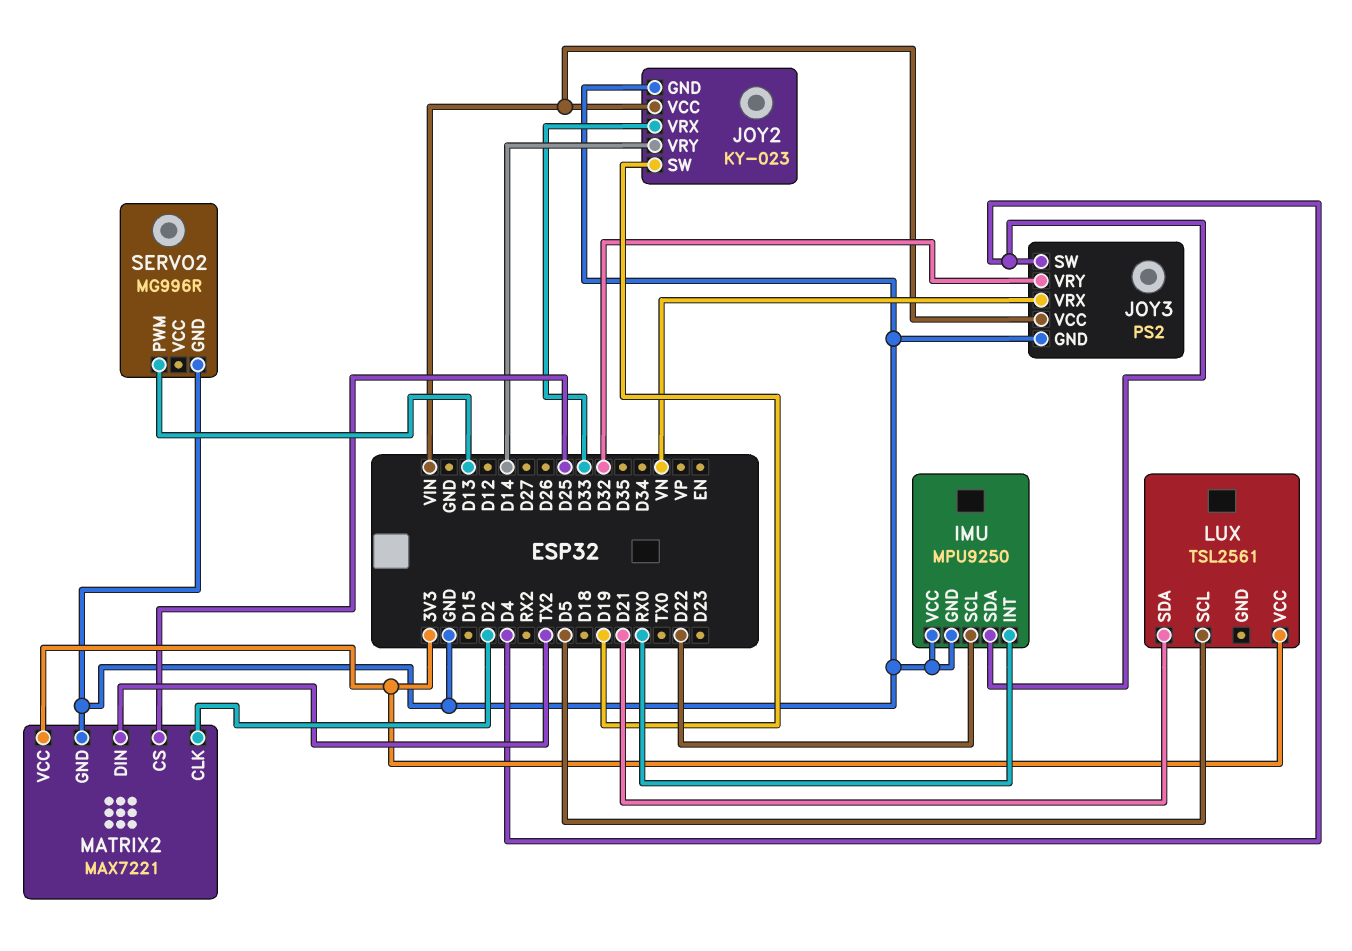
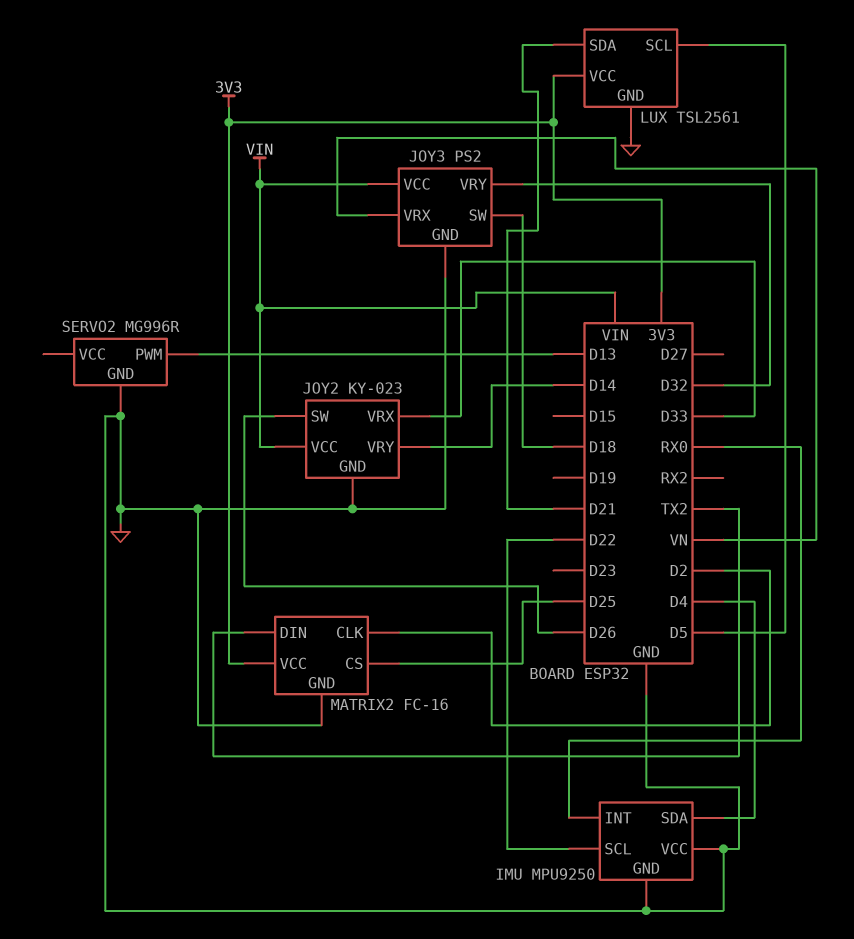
JOY2 pin SW: D19 -> D26
JOY3 pin SW: D4 -> D18
LUX pin GND: none -> GND
MATRIX2: MAX7221 -> FC-16

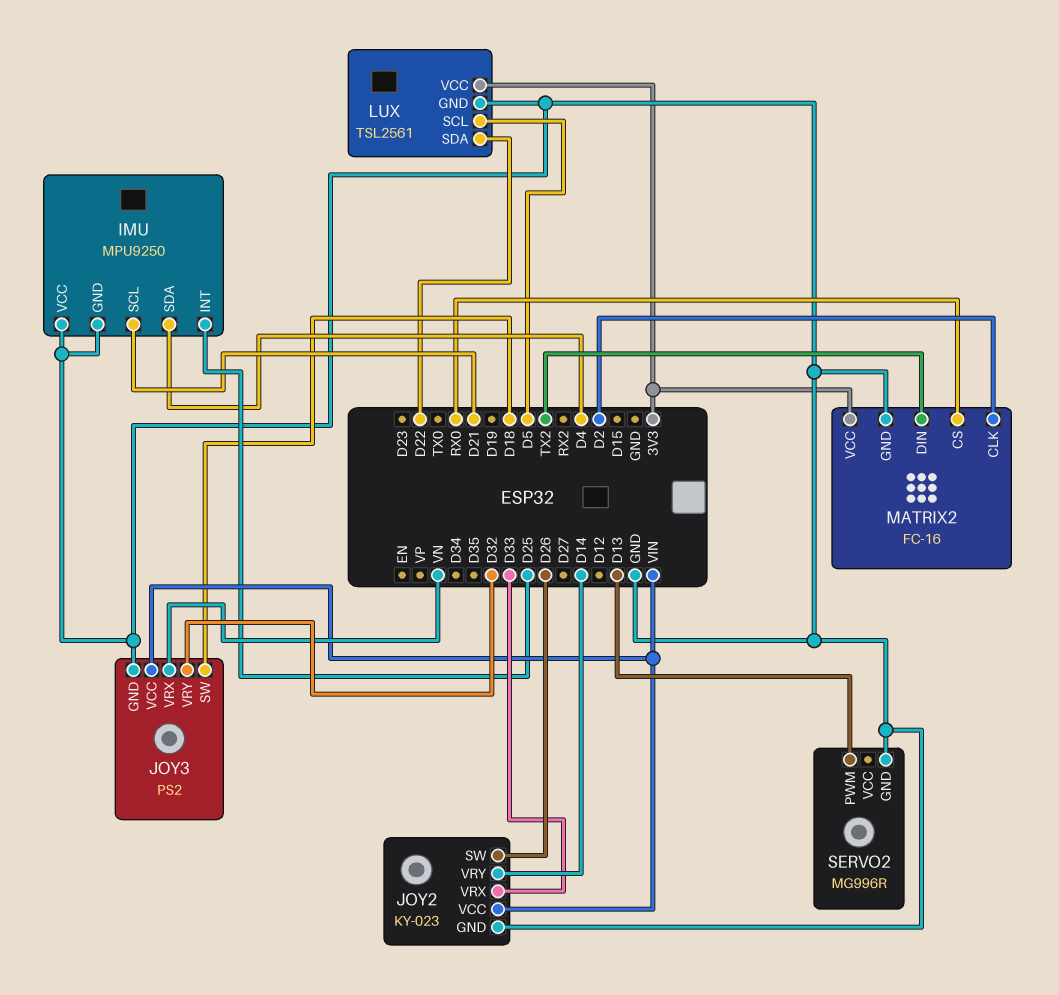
IMU pin INT: RX0 -> D25
IMU pin SCL: D22 -> D21
LUX pin SDA: D21 -> D22
MATRIX2 pin CS: D25 -> RX0

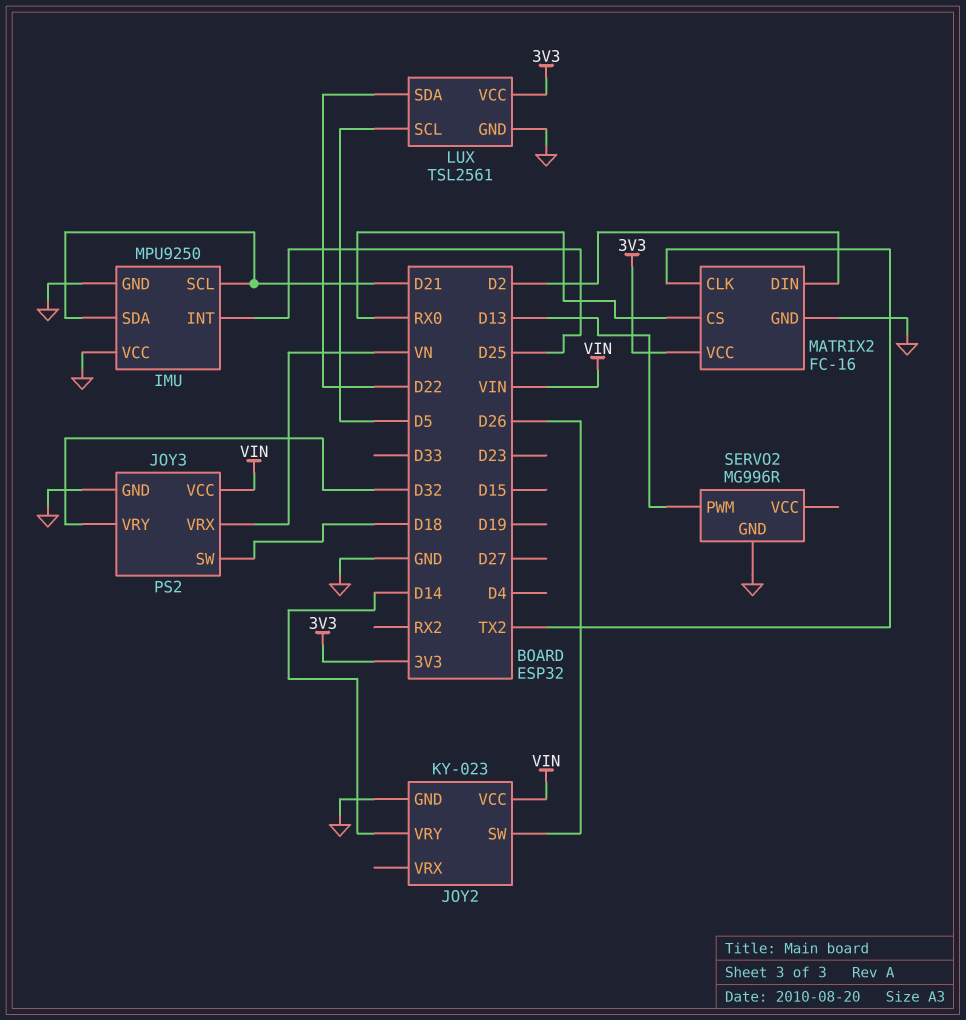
IMU pin SDA: D4 -> D21
JOY2 pin VRX: D33 -> none
MATRIX2 pin CLK: D2 -> TX2
MATRIX2 pin DIN: TX2 -> D2

